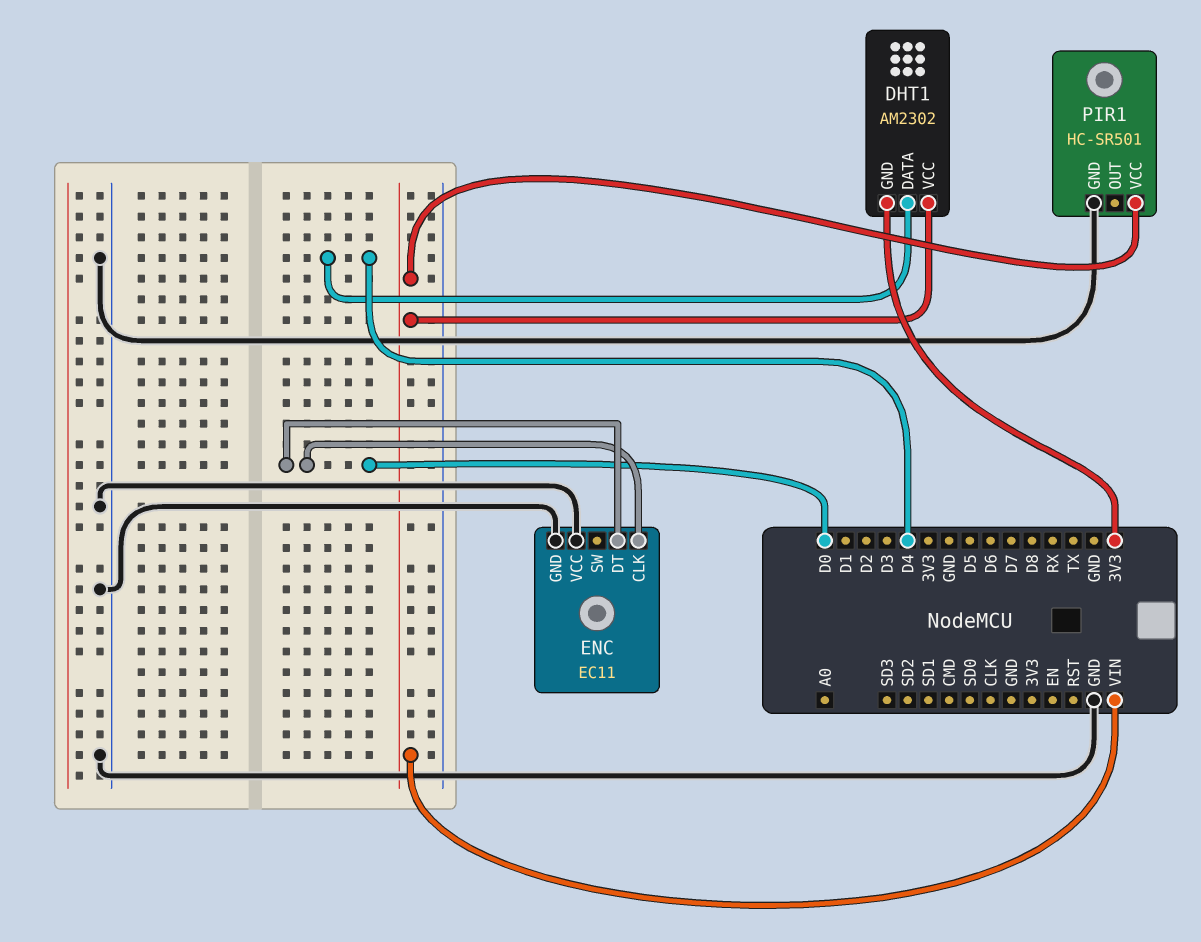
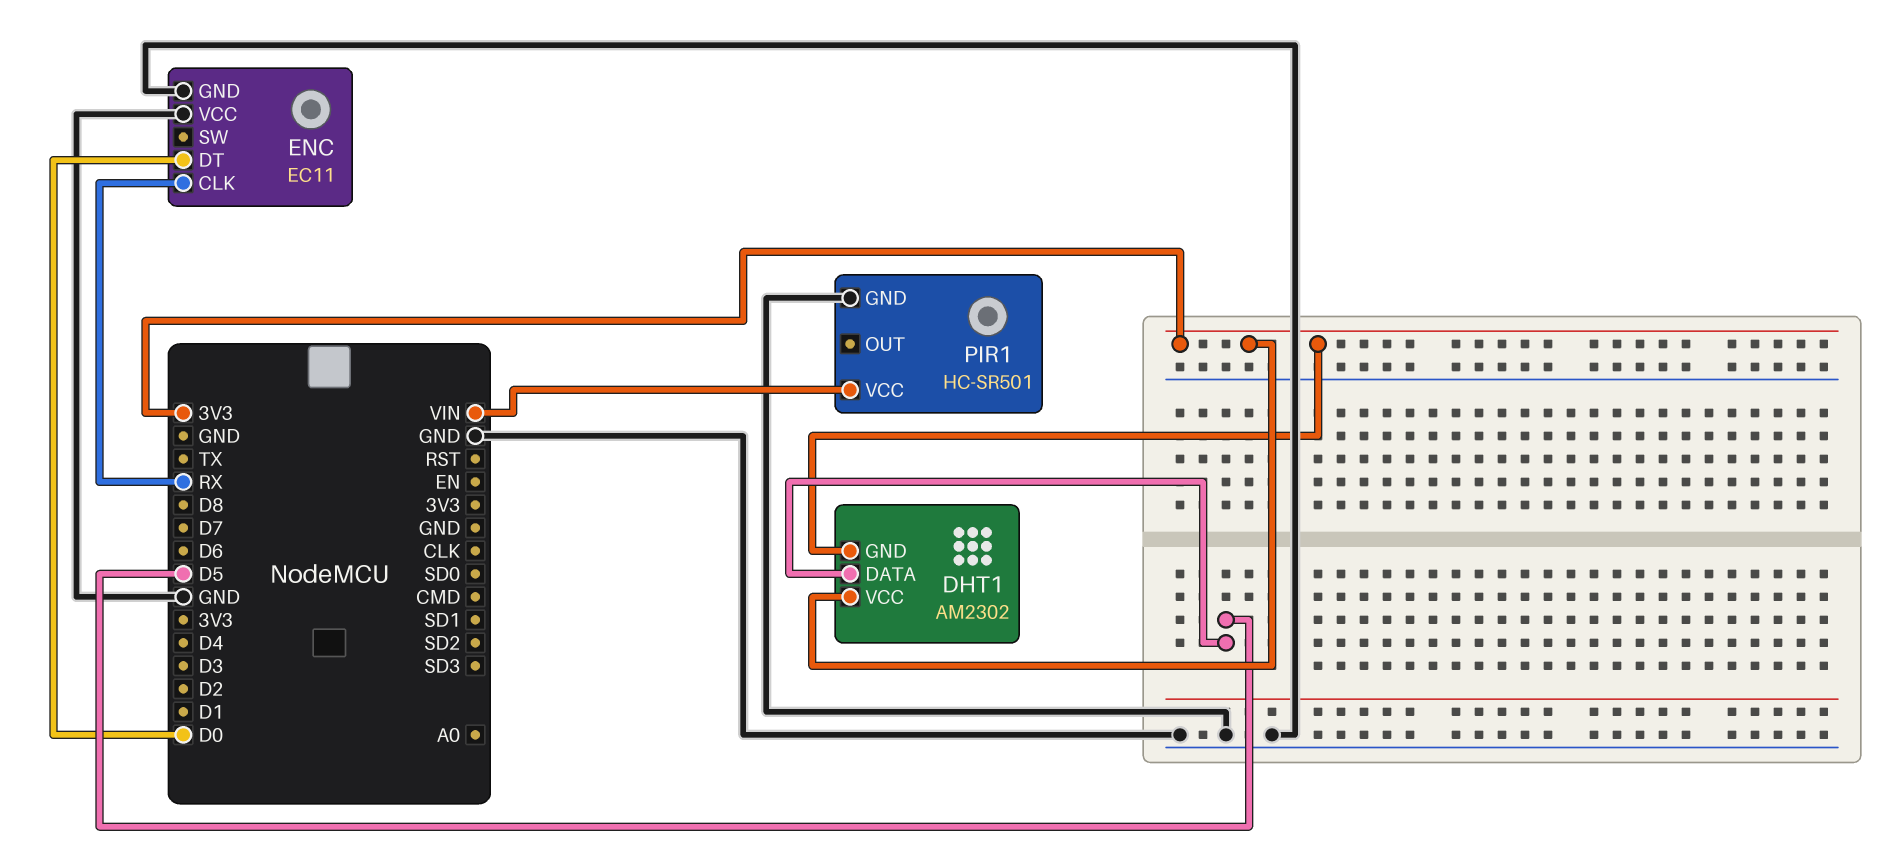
DHT1 pin DATA: D4 -> D5
DHT1 pin VCC: VIN -> 3V3
ENC pin CLK: D0 -> RX

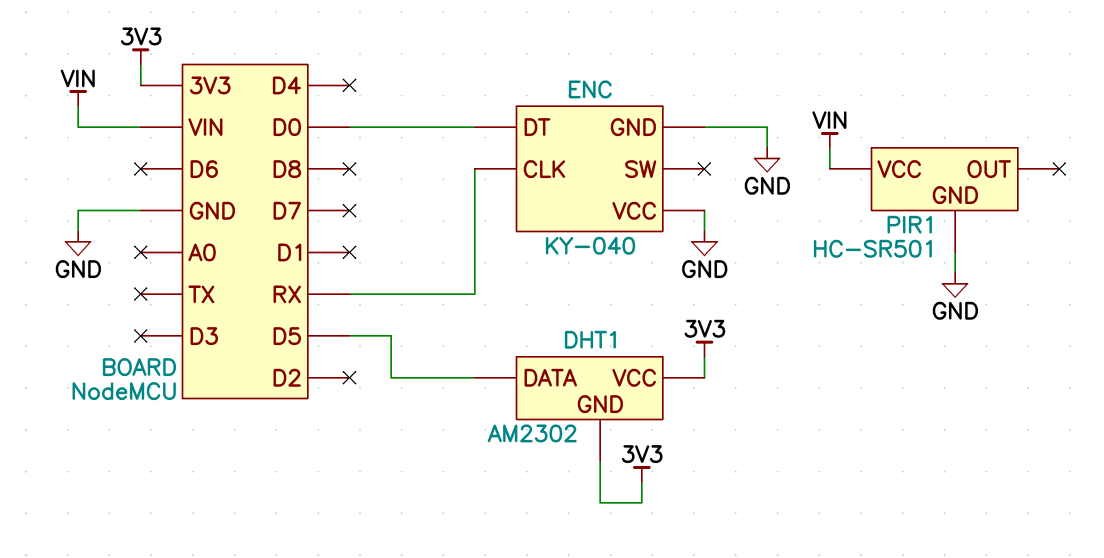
ENC: EC11 -> KY-040

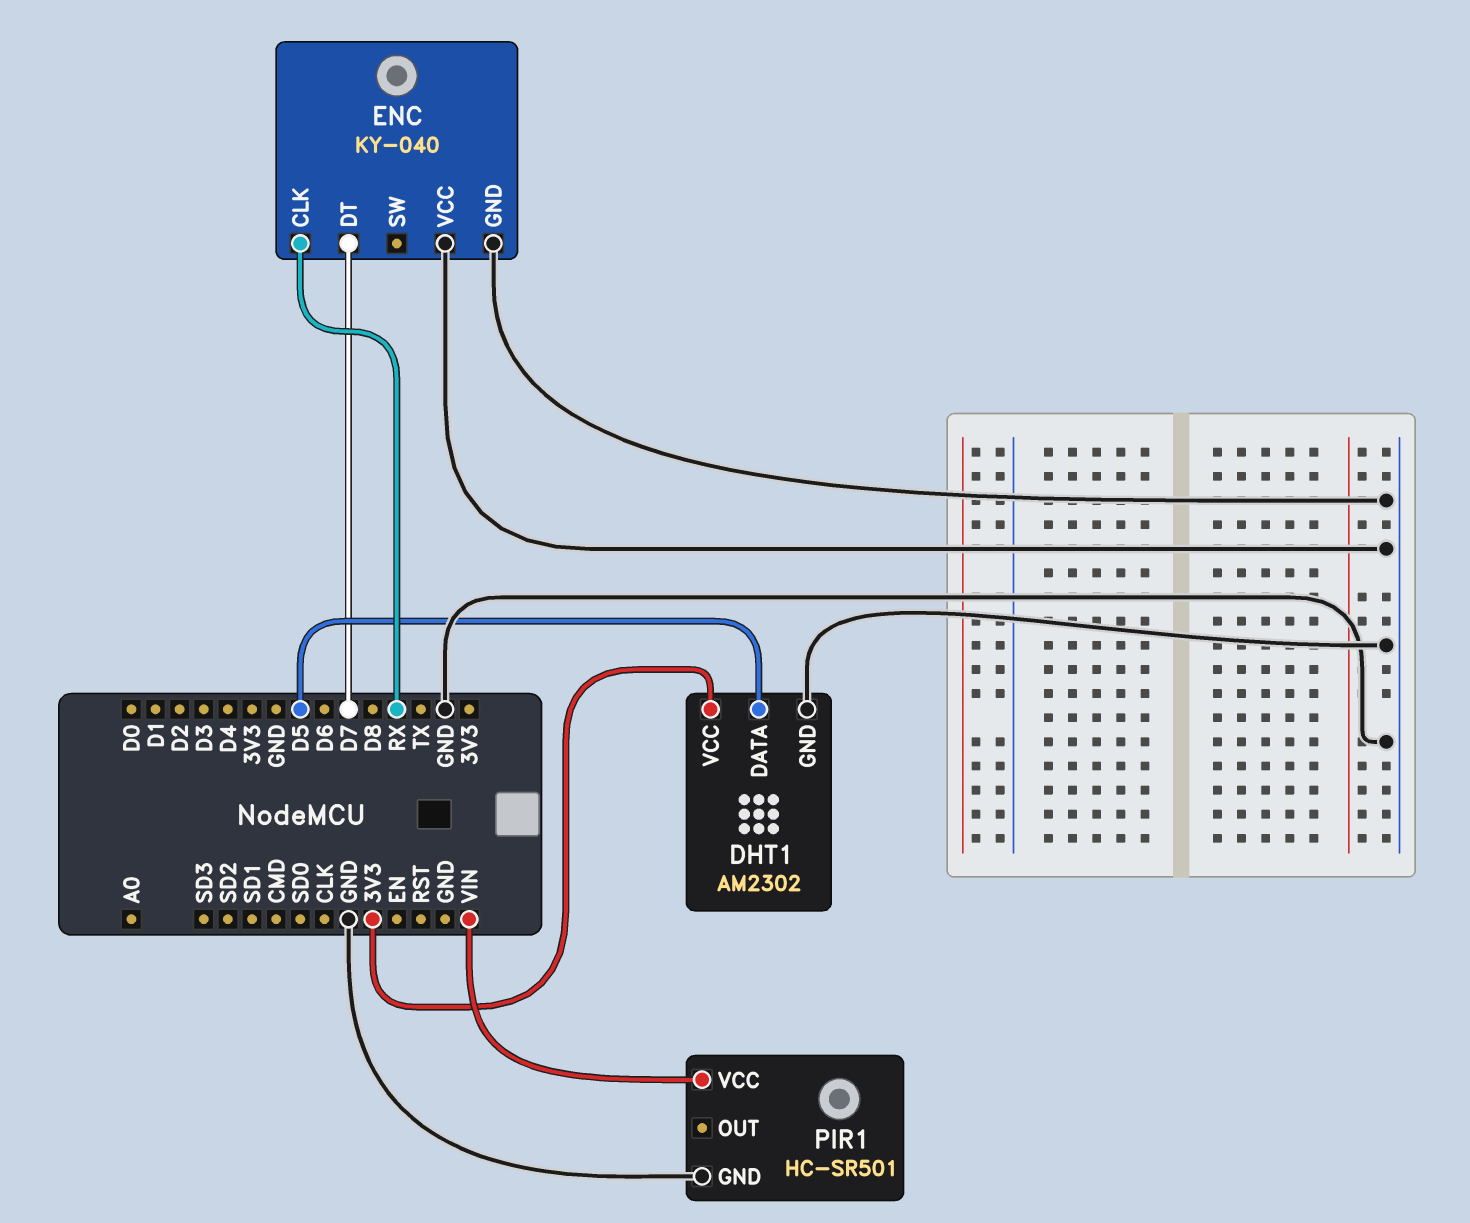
DHT1 pin GND: 3V3 -> GND
ENC pin DT: D0 -> D7

